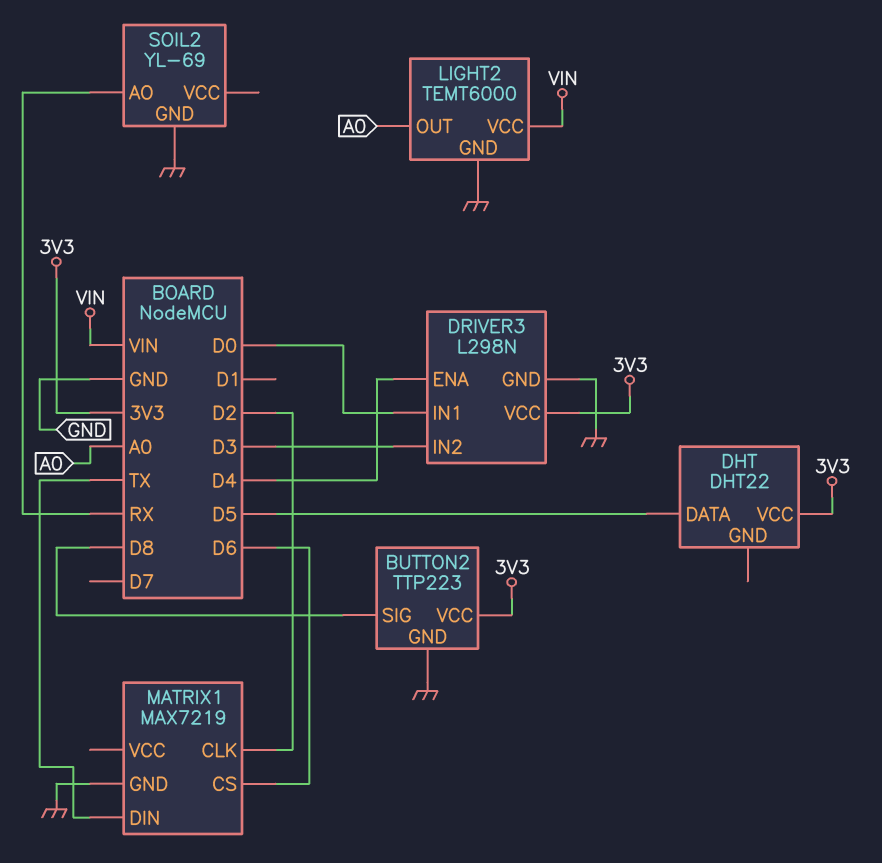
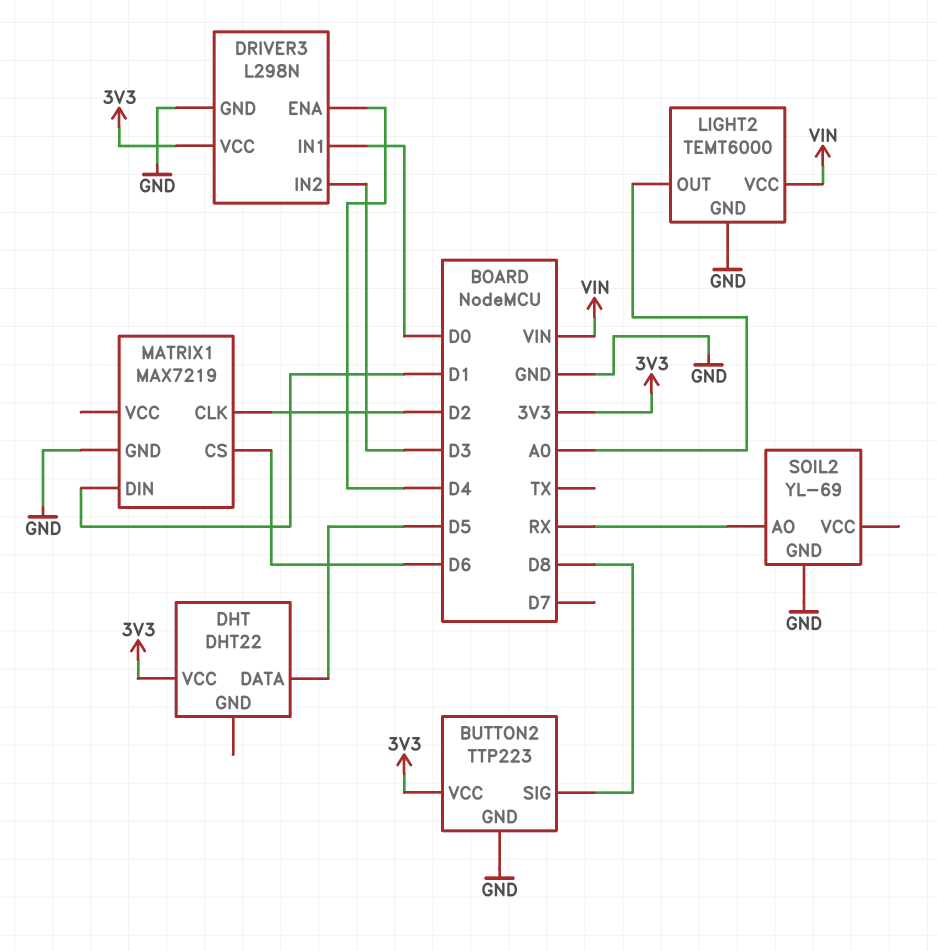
MATRIX1 pin DIN: TX -> D1

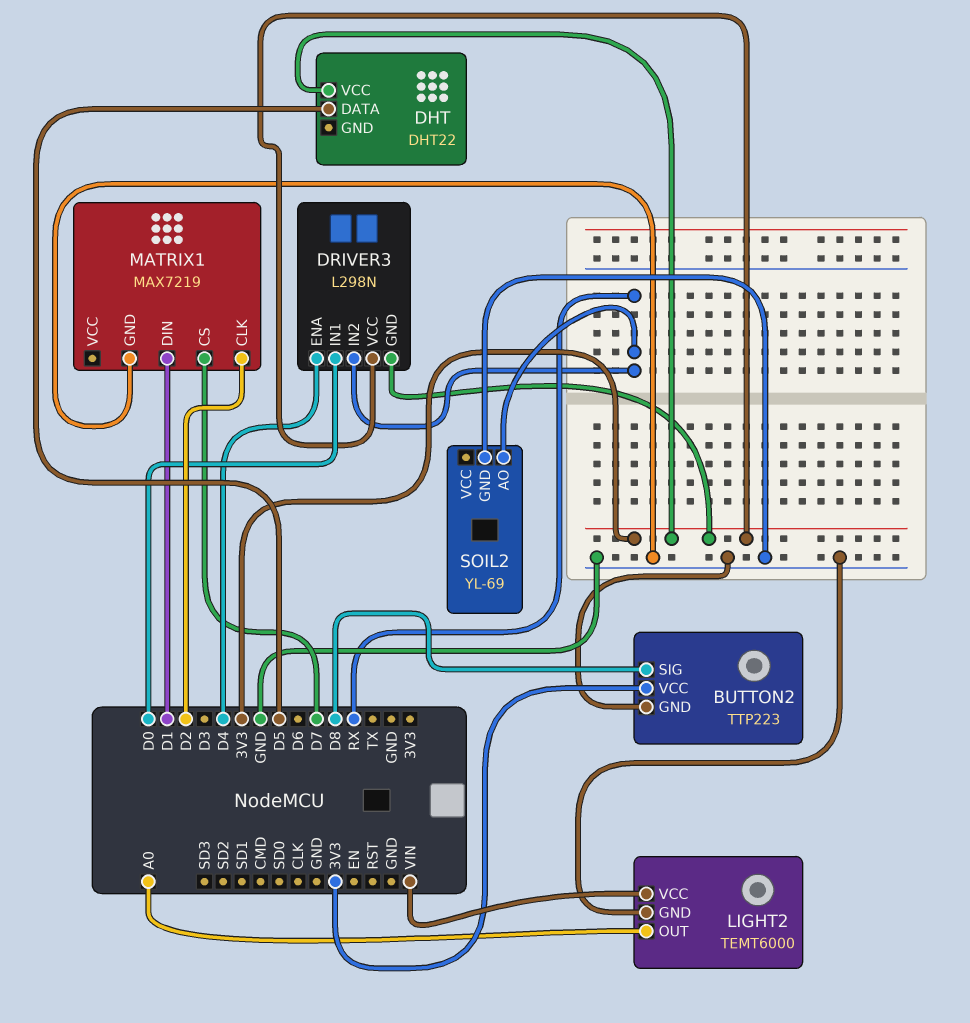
DRIVER3 pin GND: GND -> 3V3
DRIVER3 pin IN2: D3 -> RX
MATRIX1 pin CS: D6 -> D7

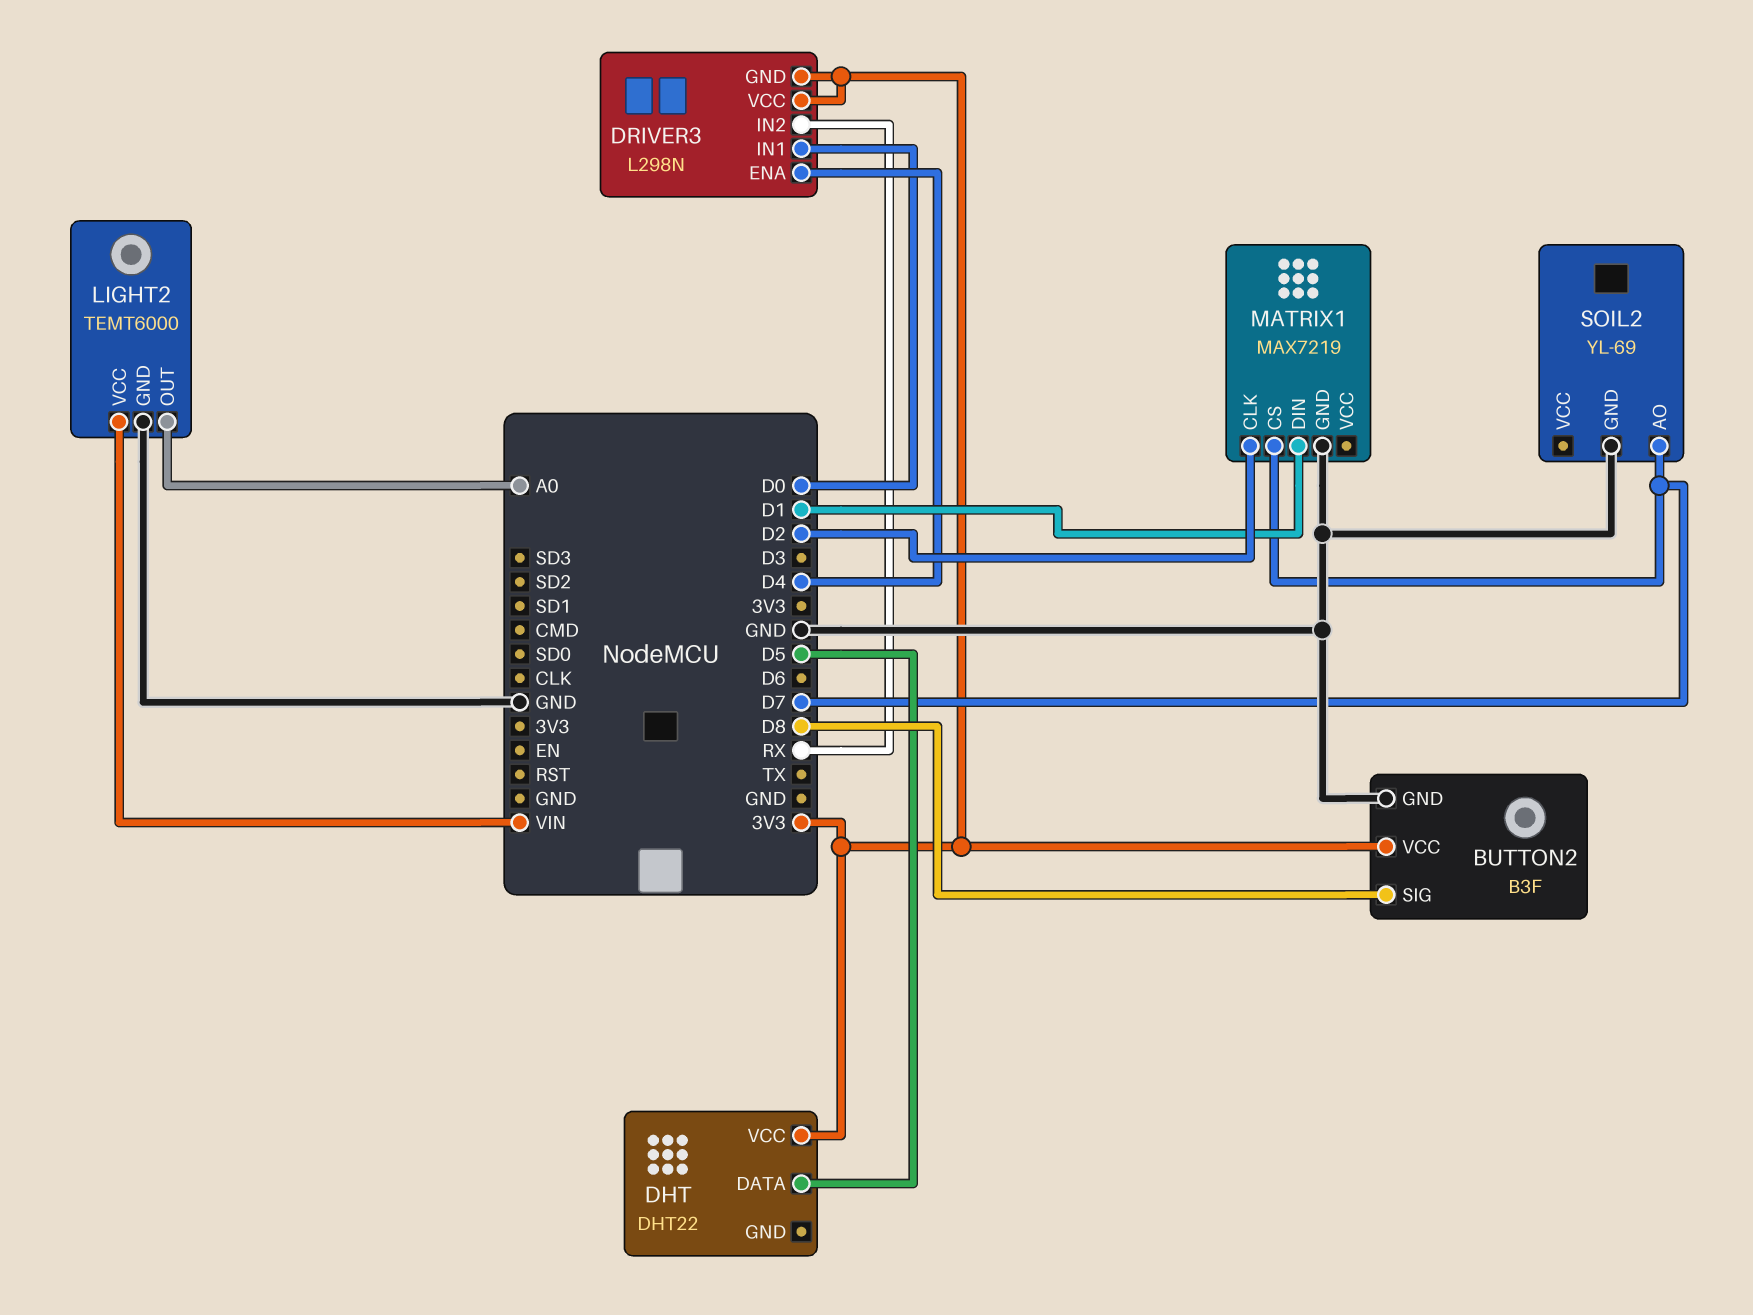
BUTTON2: TTP223 -> B3F
SOIL2 pin AO: RX -> D7

